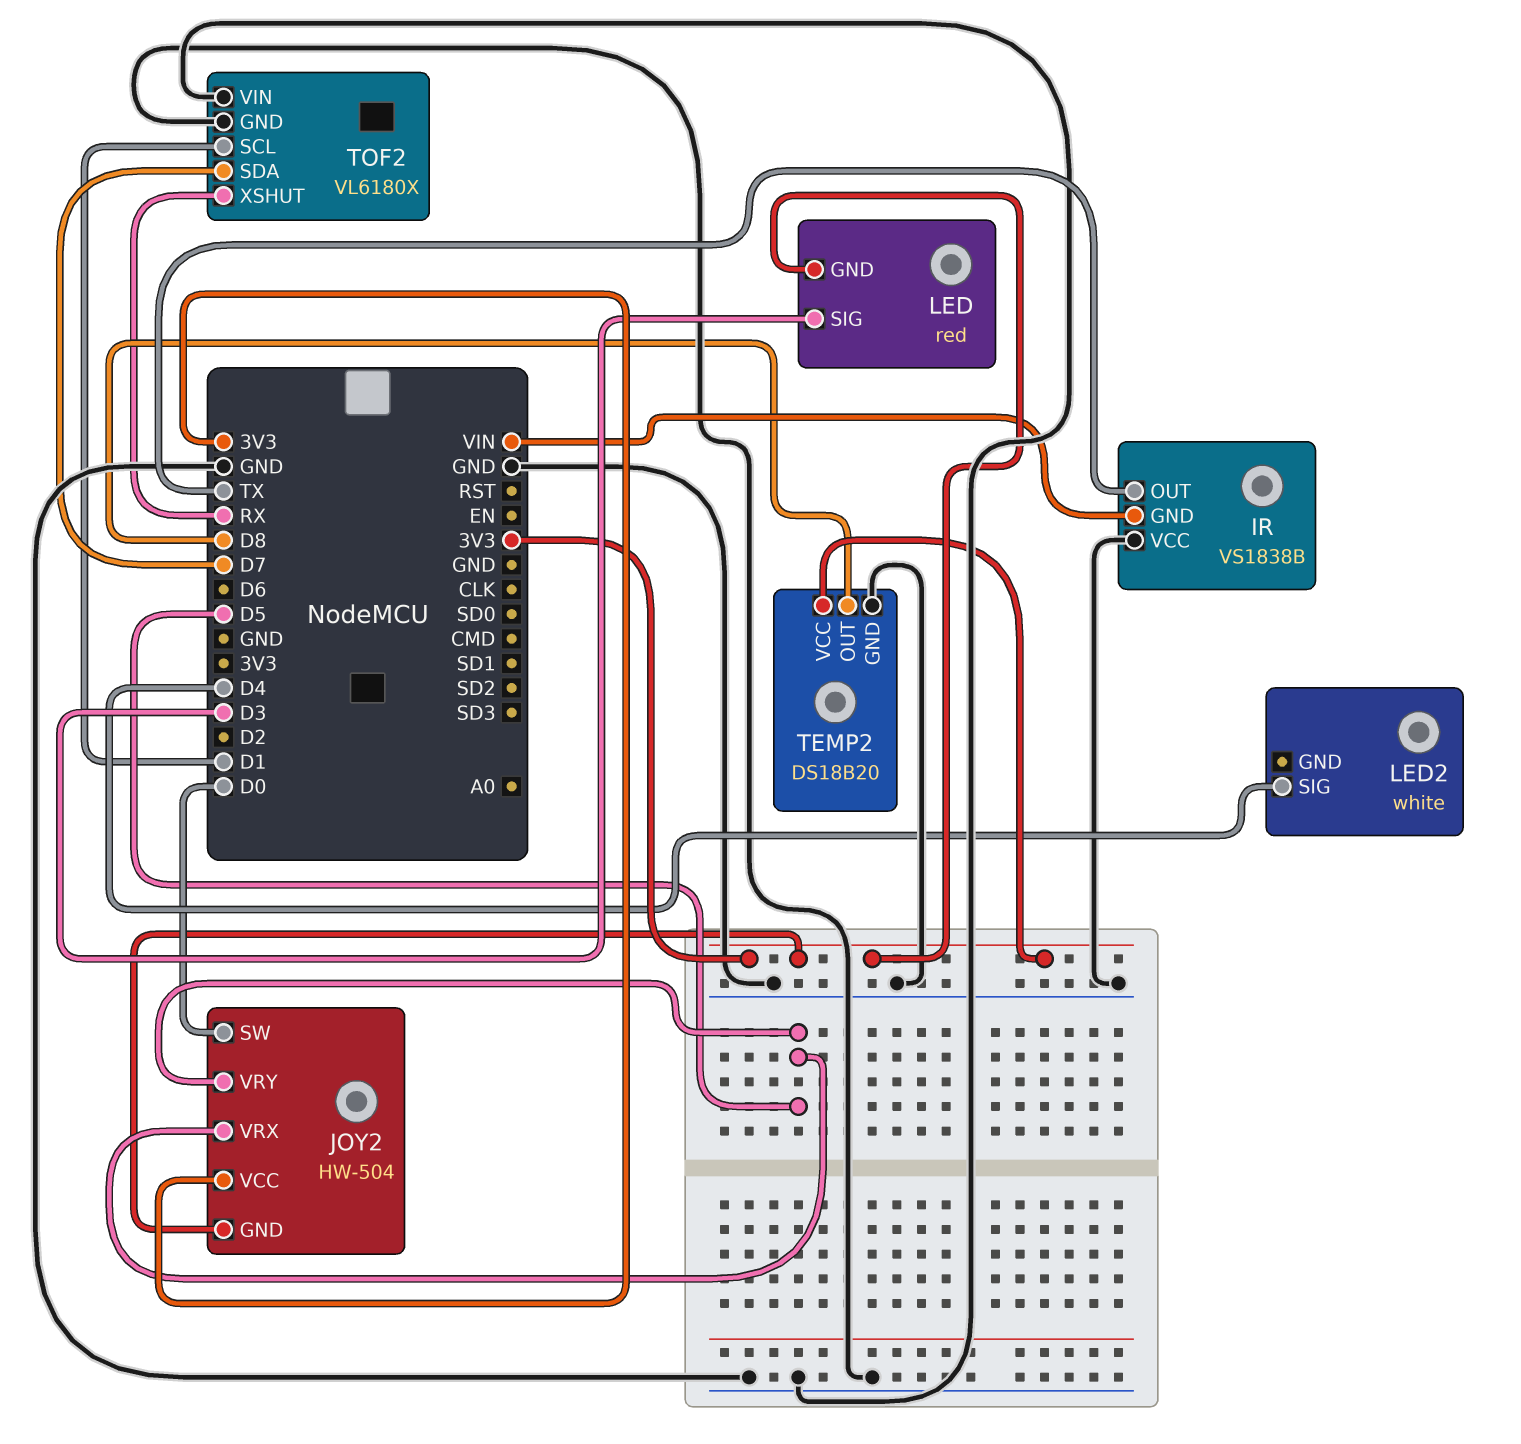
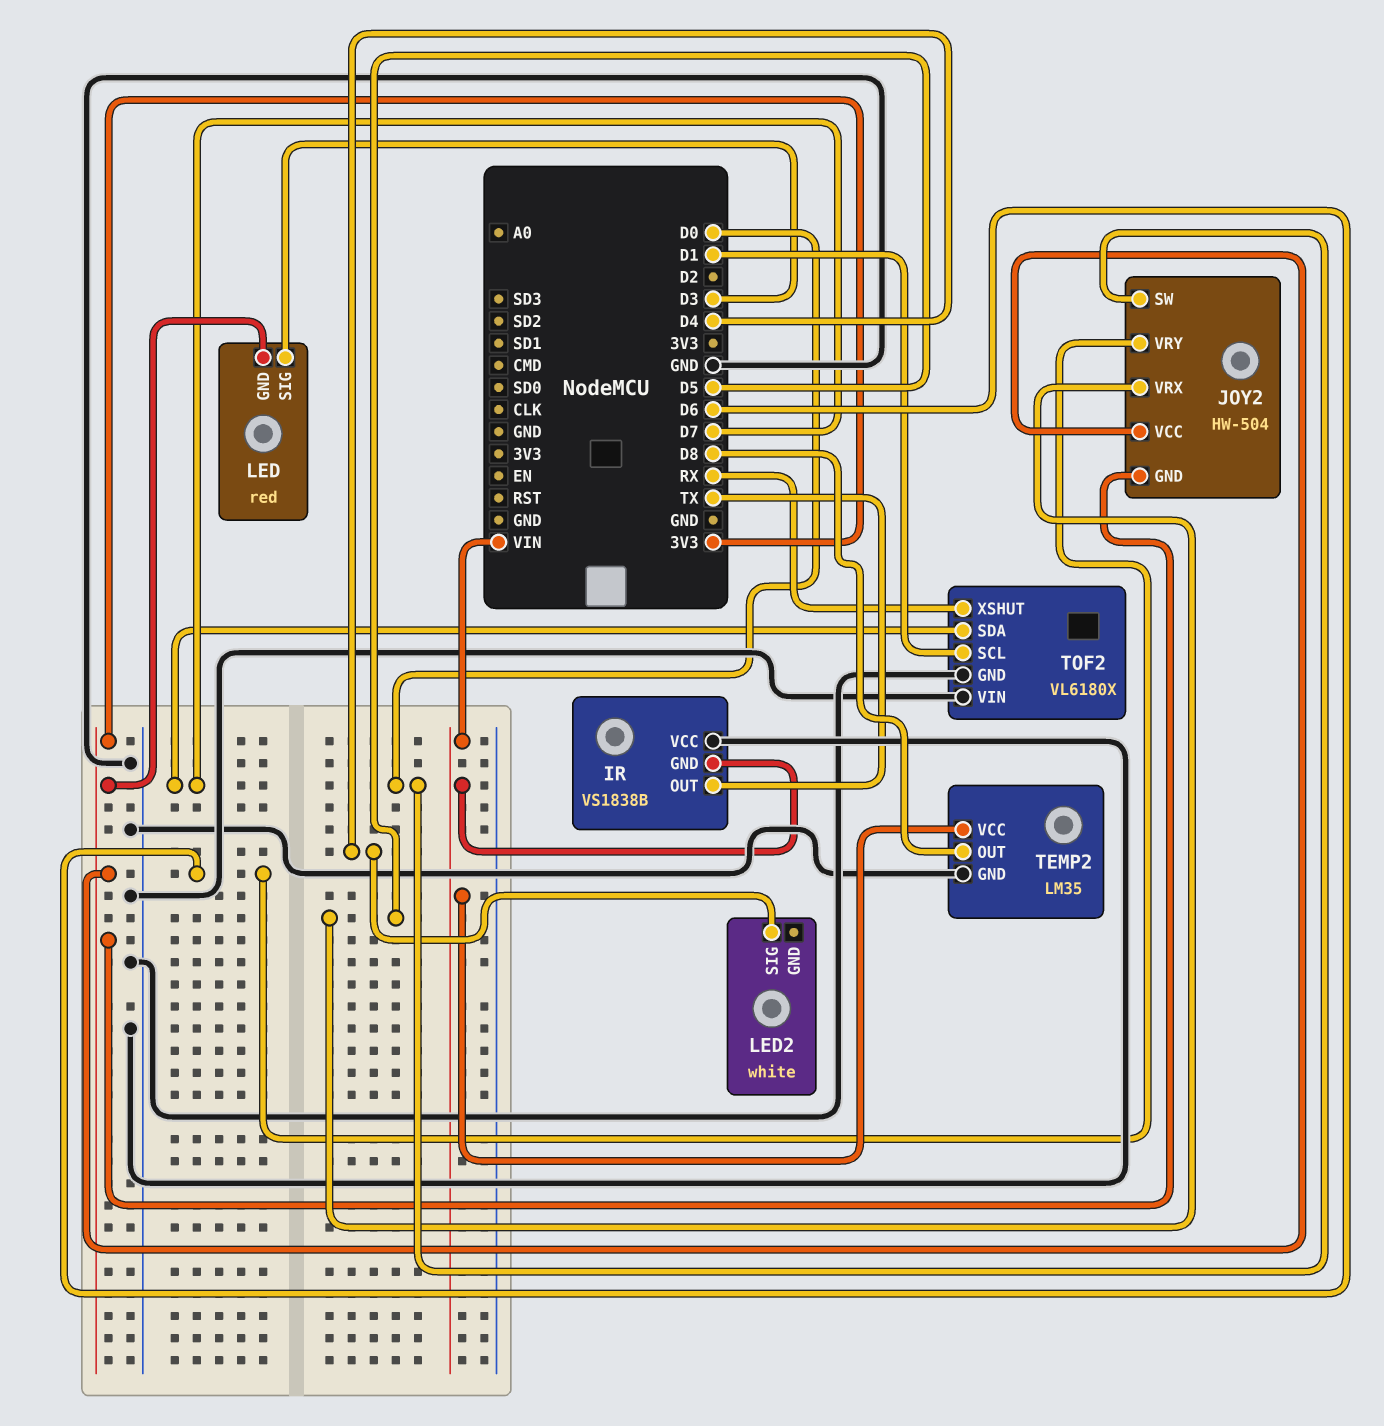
JOY2 pin VRY: D5 -> D6
TEMP2: DS18B20 -> LM35
TEMP2 pin VCC: 3V3 -> VIN

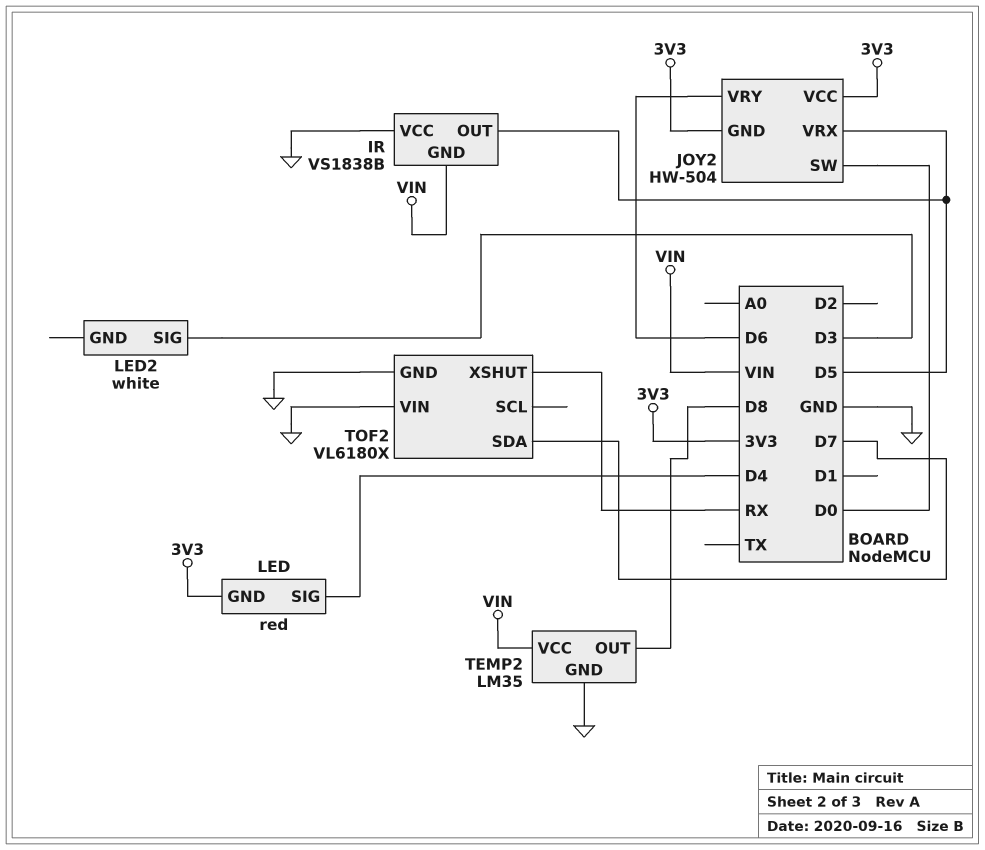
IR pin OUT: TX -> D5
LED pin SIG: D3 -> D4
LED2 pin SIG: D4 -> D3
TOF2 pin SCL: D1 -> none

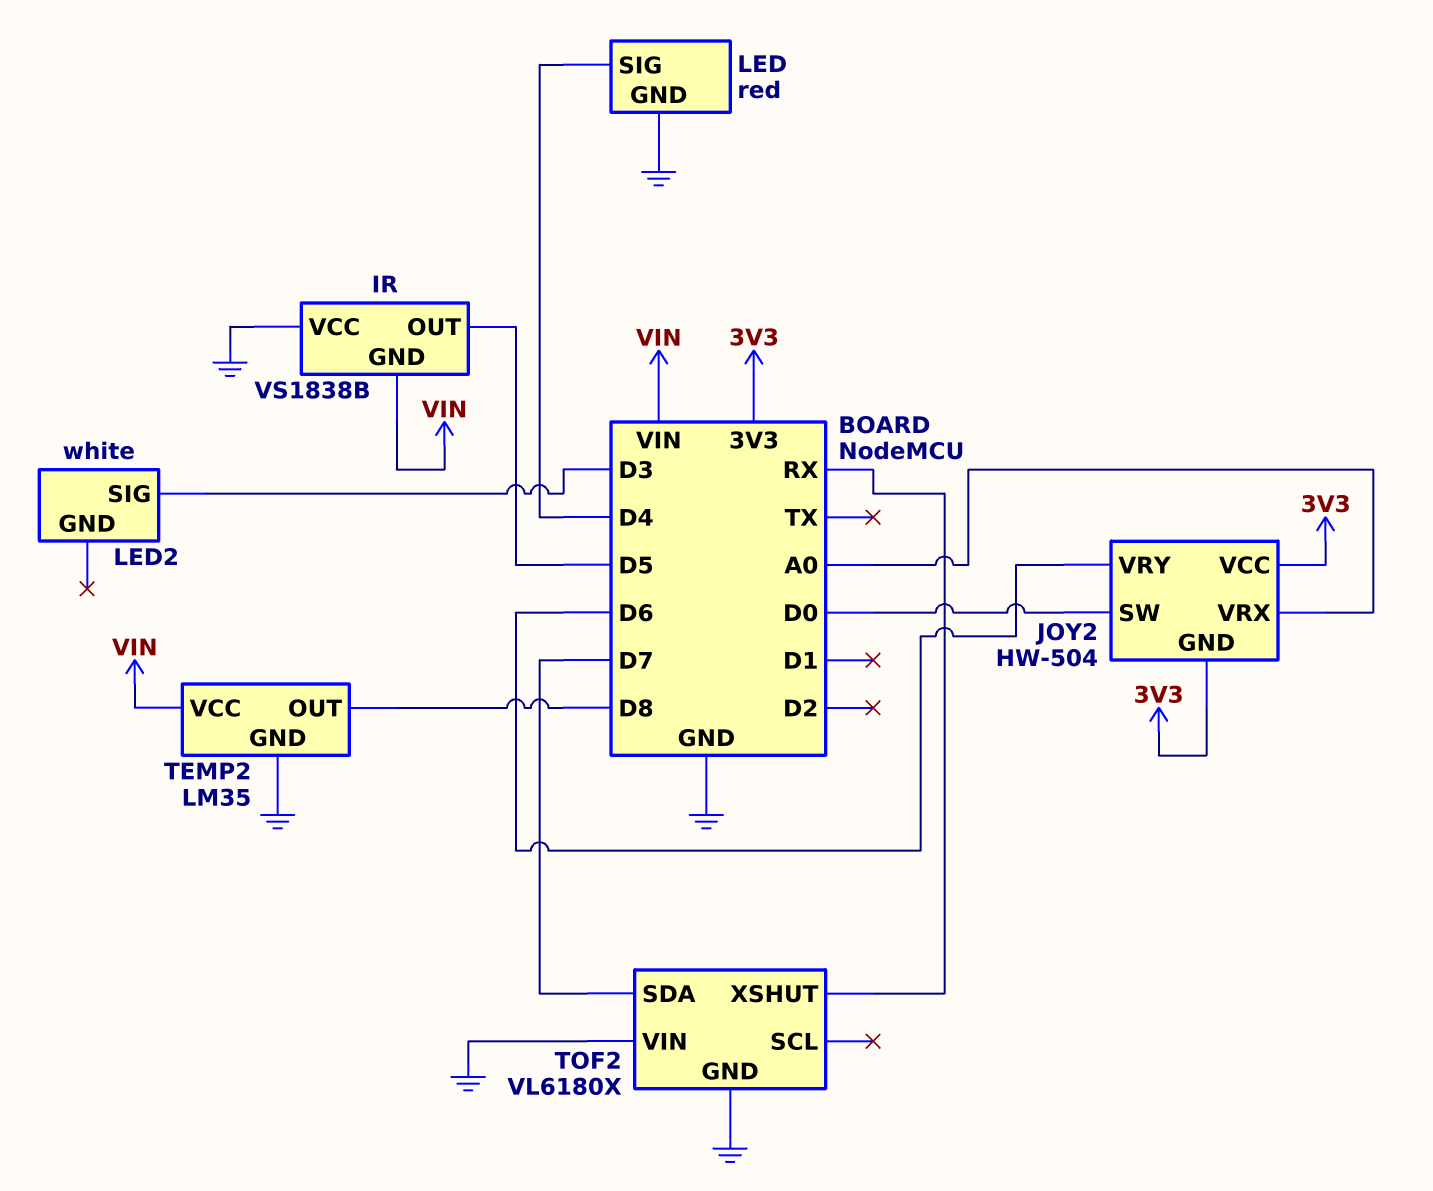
JOY2 pin VRX: D5 -> A0
LED pin GND: 3V3 -> GND

